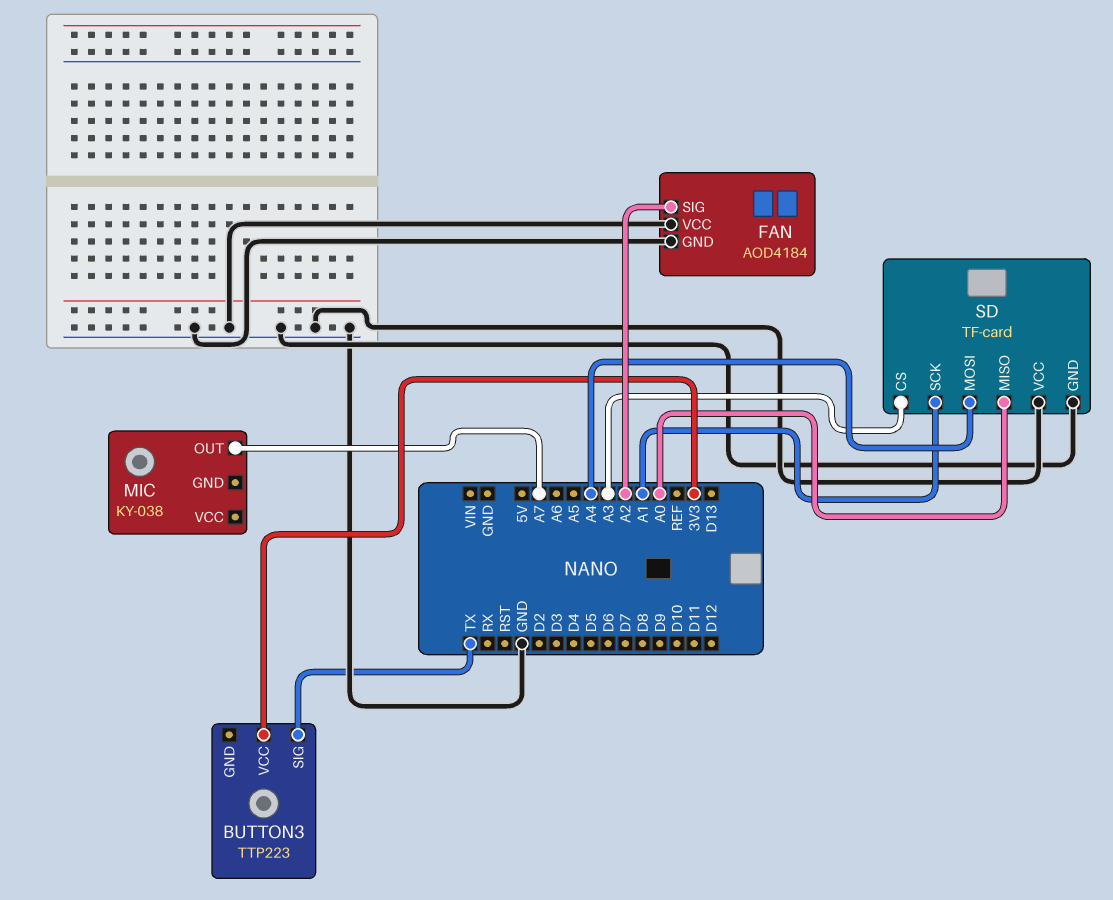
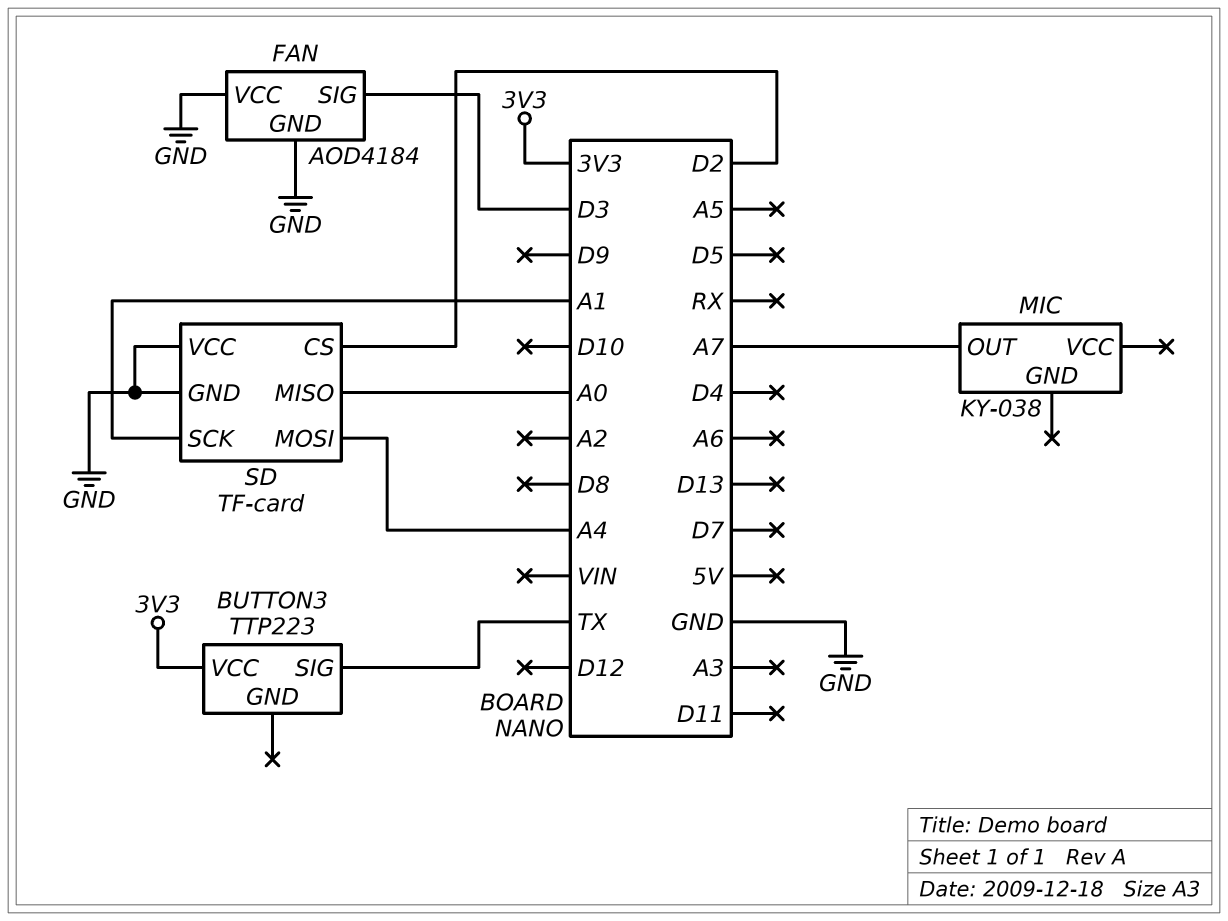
FAN pin SIG: A2 -> D3
SD pin CS: A3 -> D2

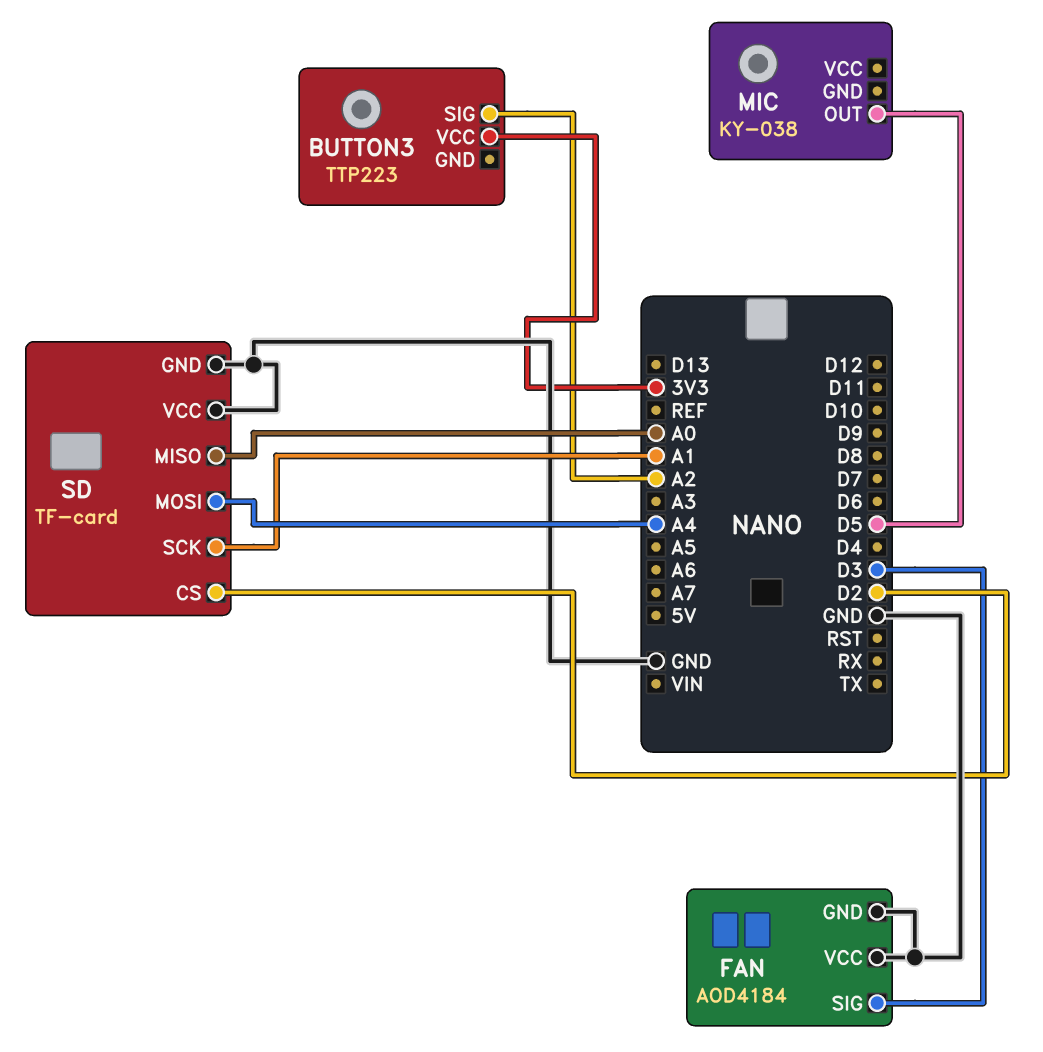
BUTTON3 pin SIG: TX -> A2
MIC pin OUT: A7 -> D5

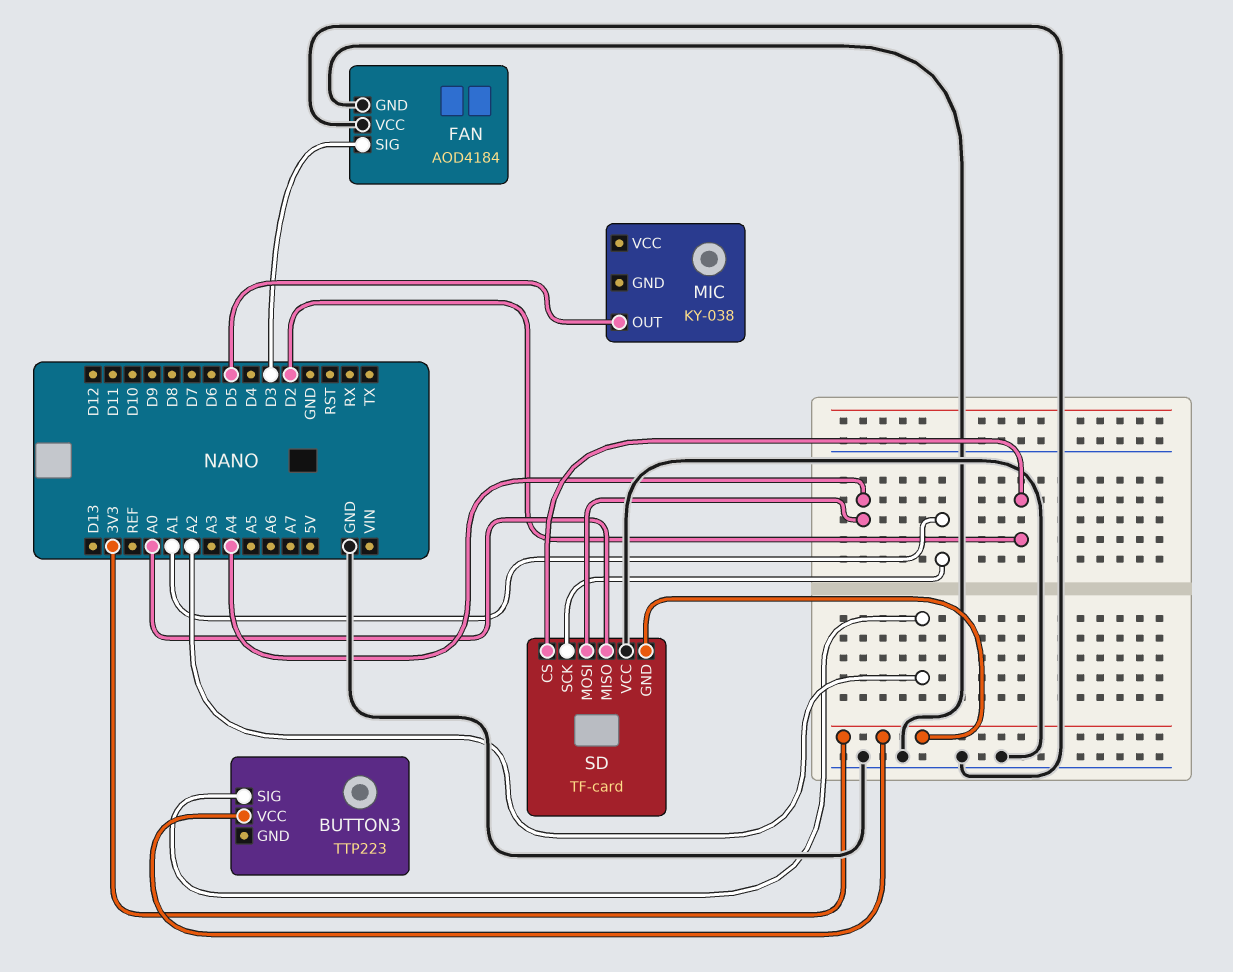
SD pin GND: GND -> 3V3

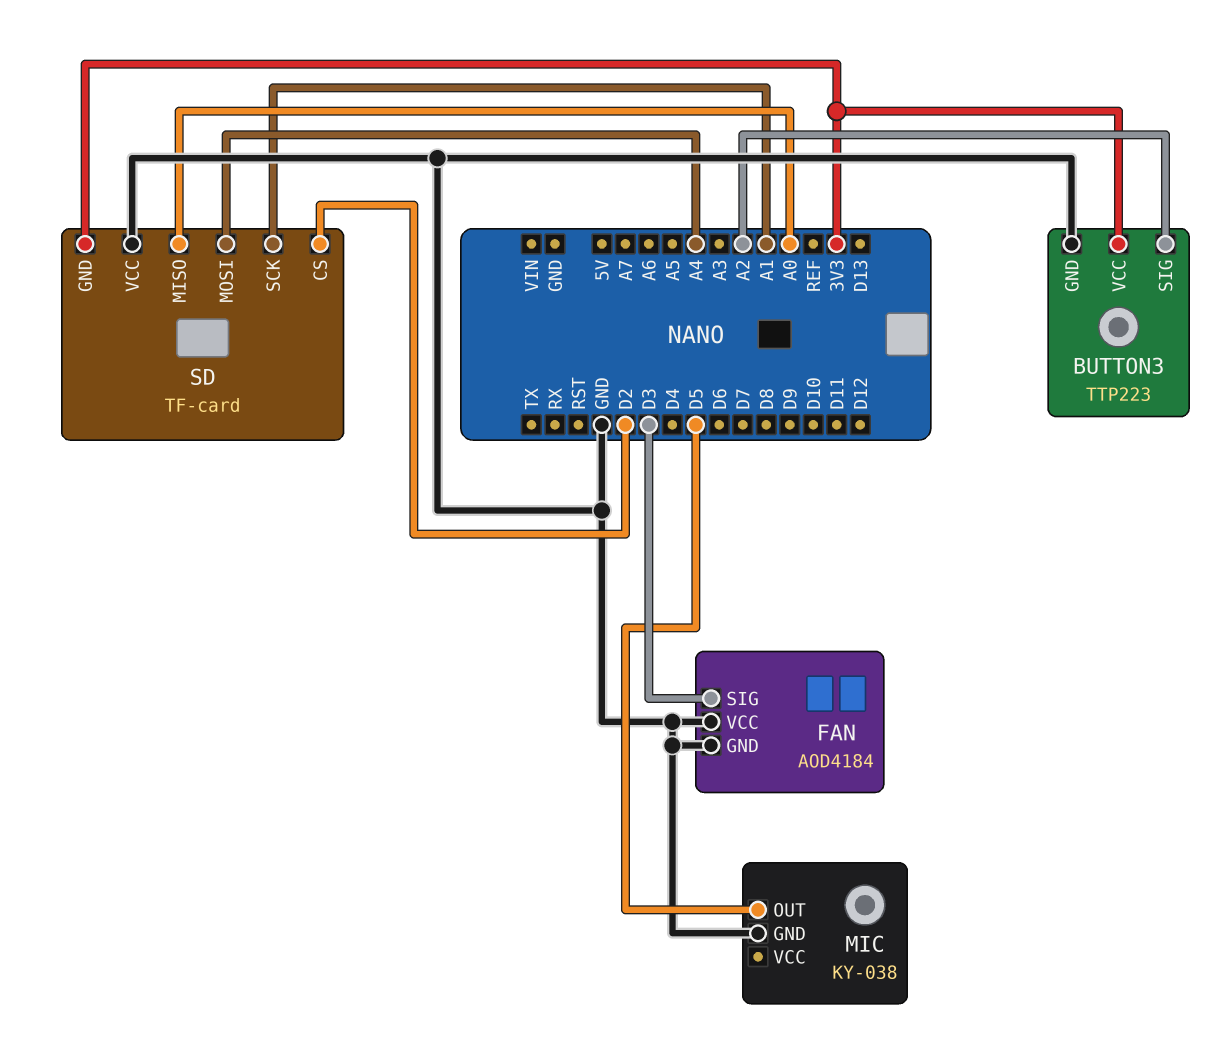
BUTTON3 pin GND: none -> GND
MIC pin GND: none -> GND

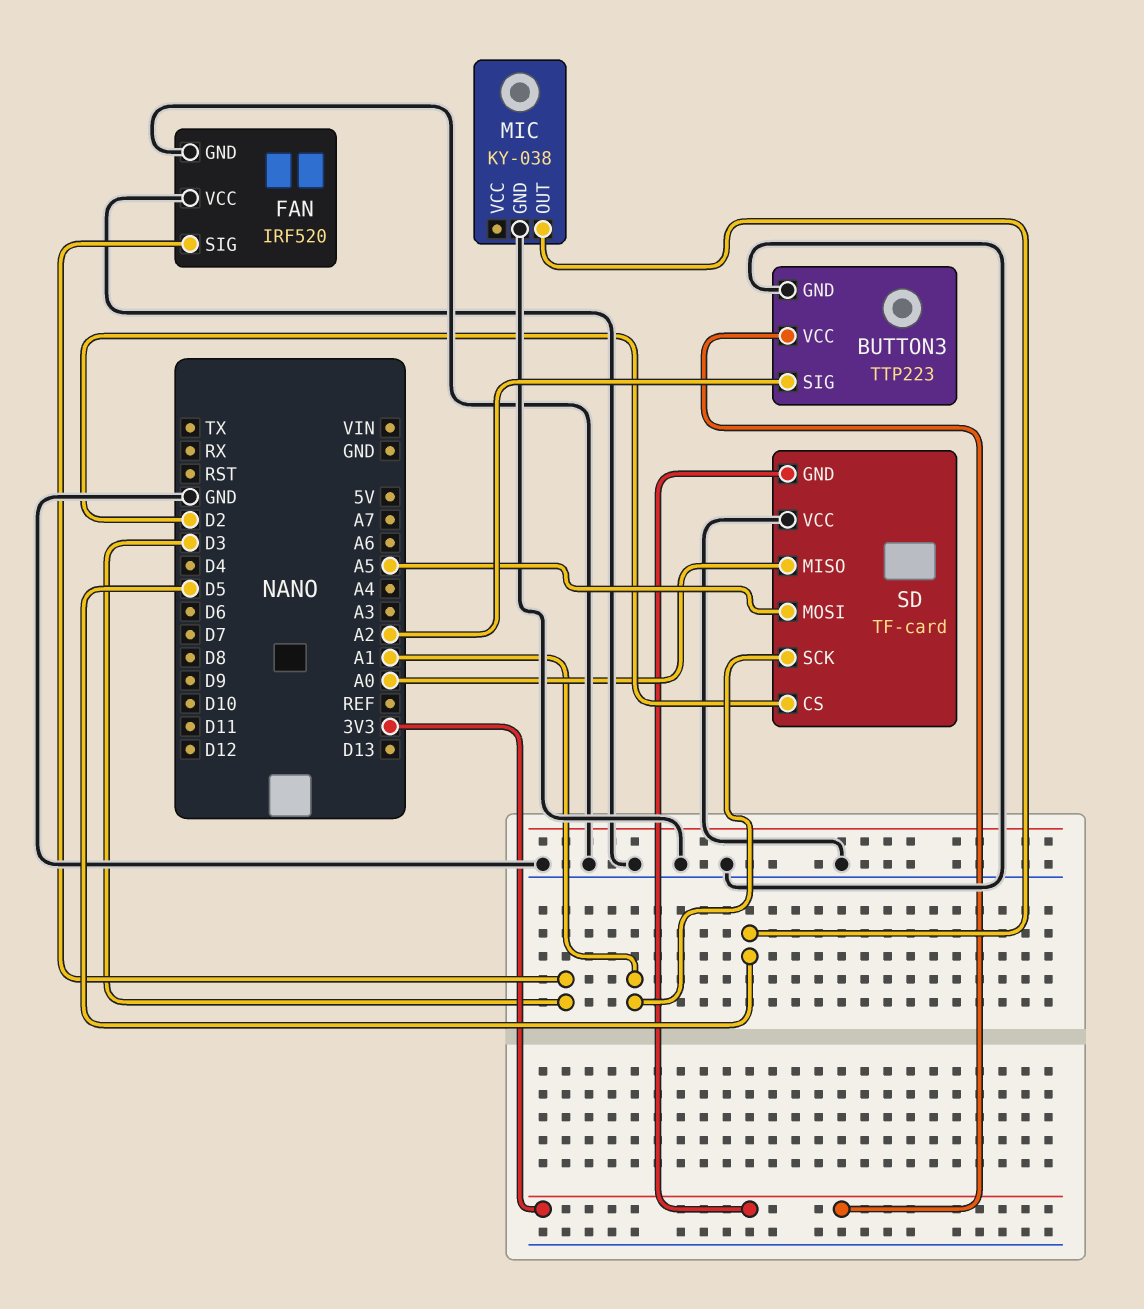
FAN: AOD4184 -> IRF520
SD pin MOSI: A4 -> A5

